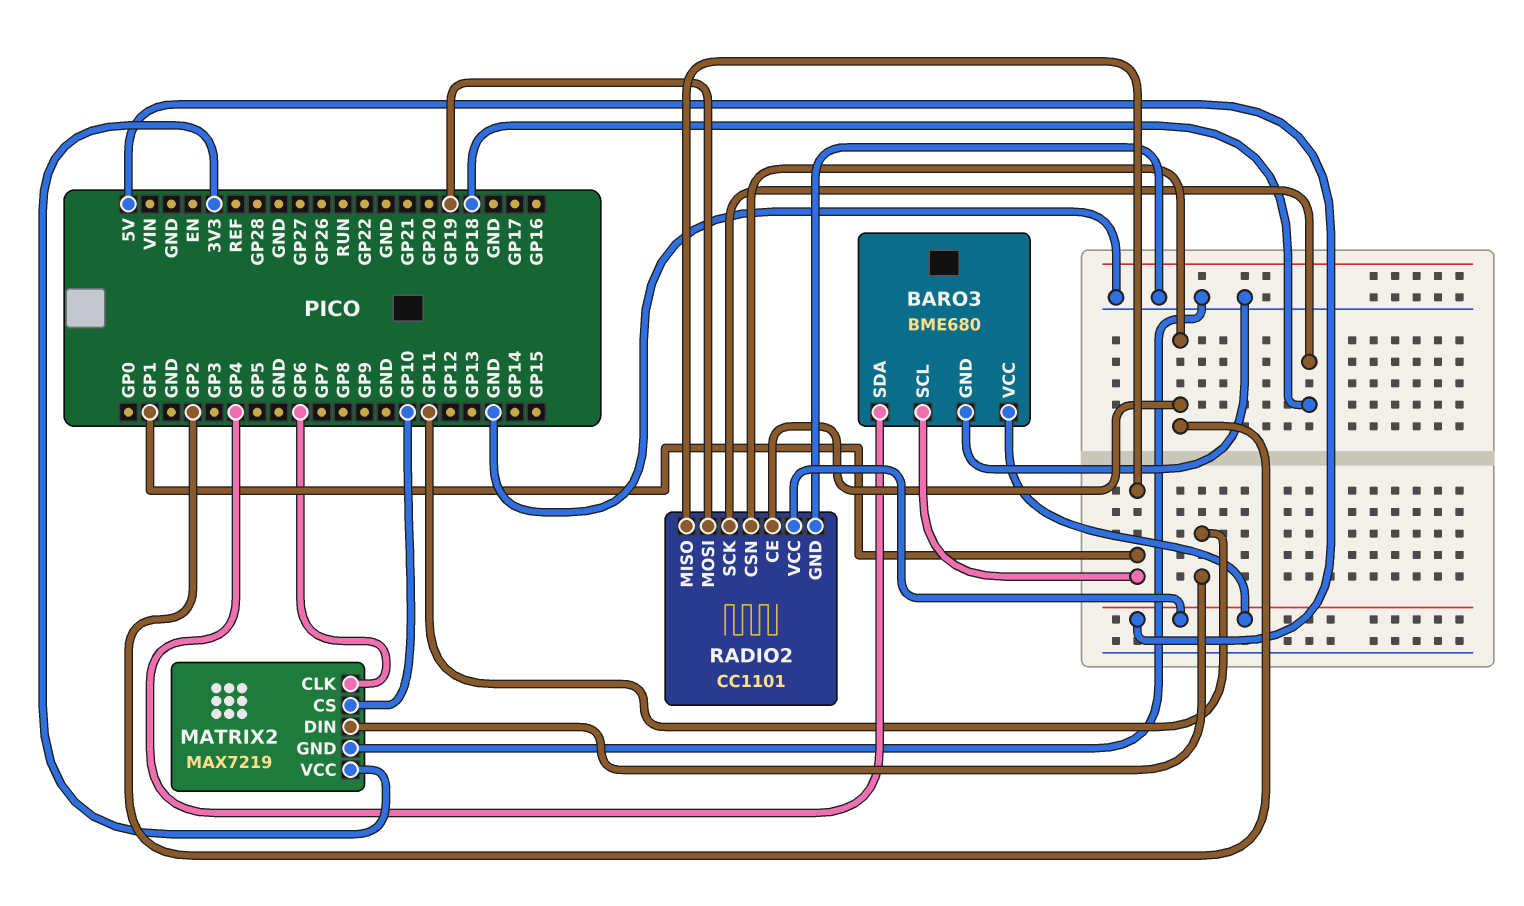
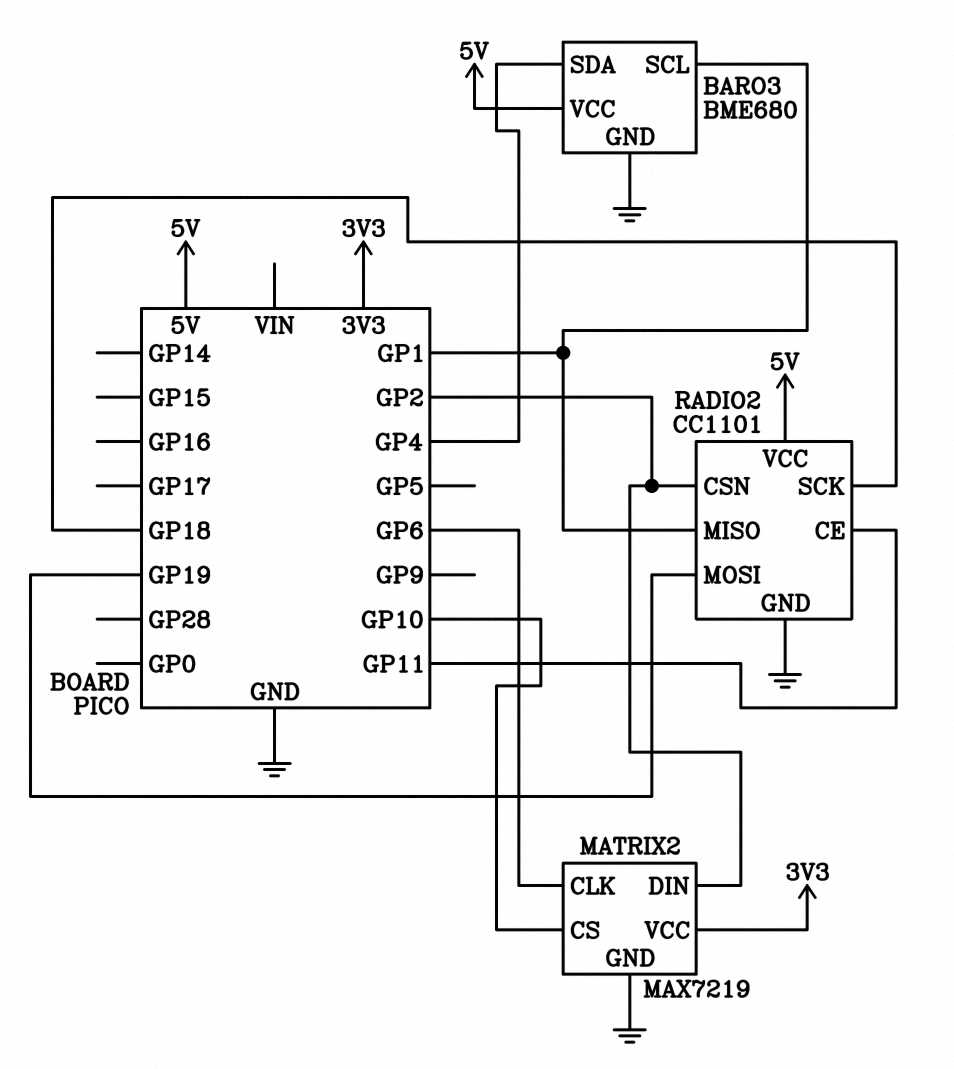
MATRIX2 pin DIN: GP11 -> GP2
RADIO2 pin CE: GP2 -> GP11

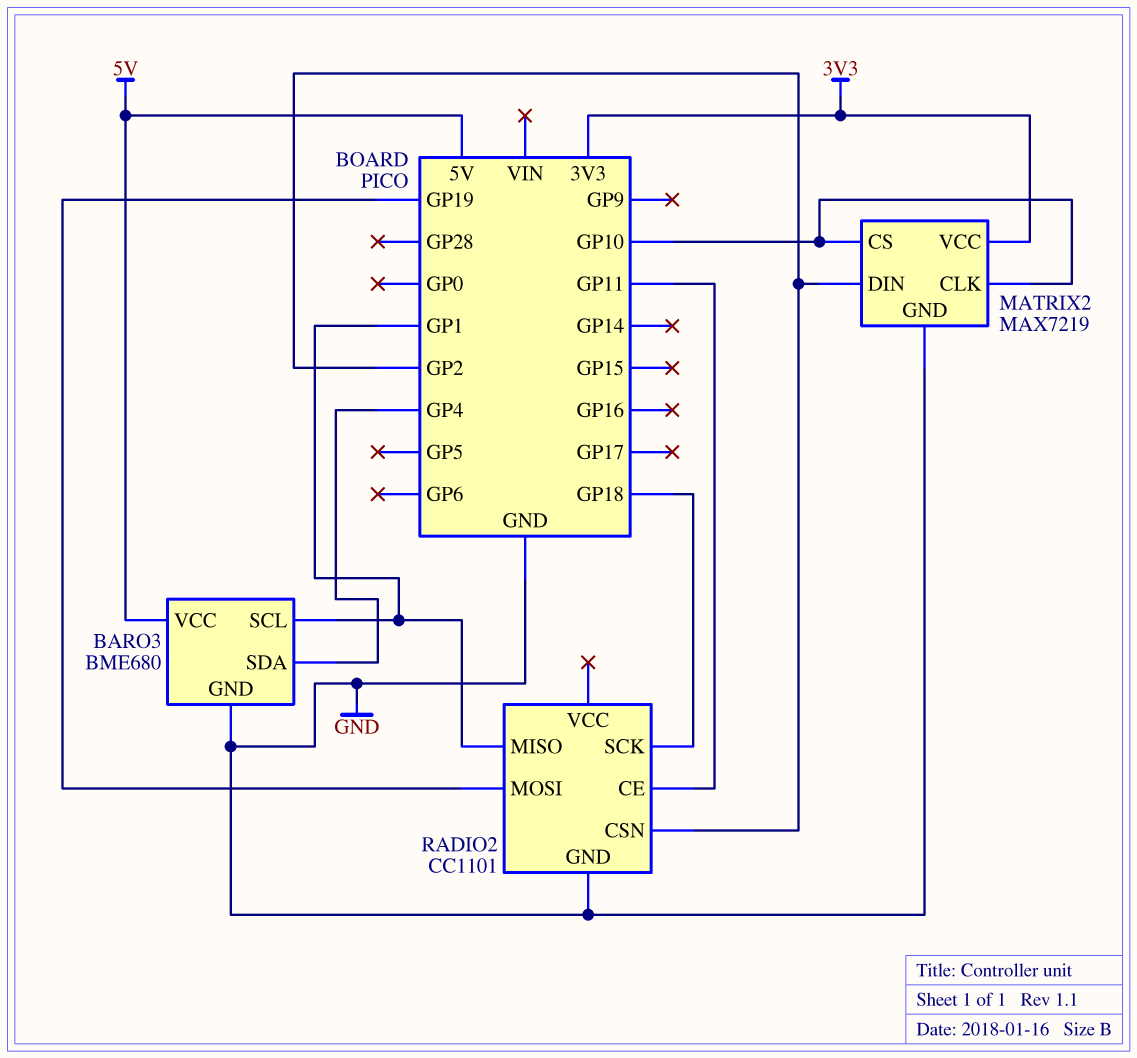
MATRIX2 pin CLK: GP6 -> GP10
RADIO2 pin VCC: 5V -> none

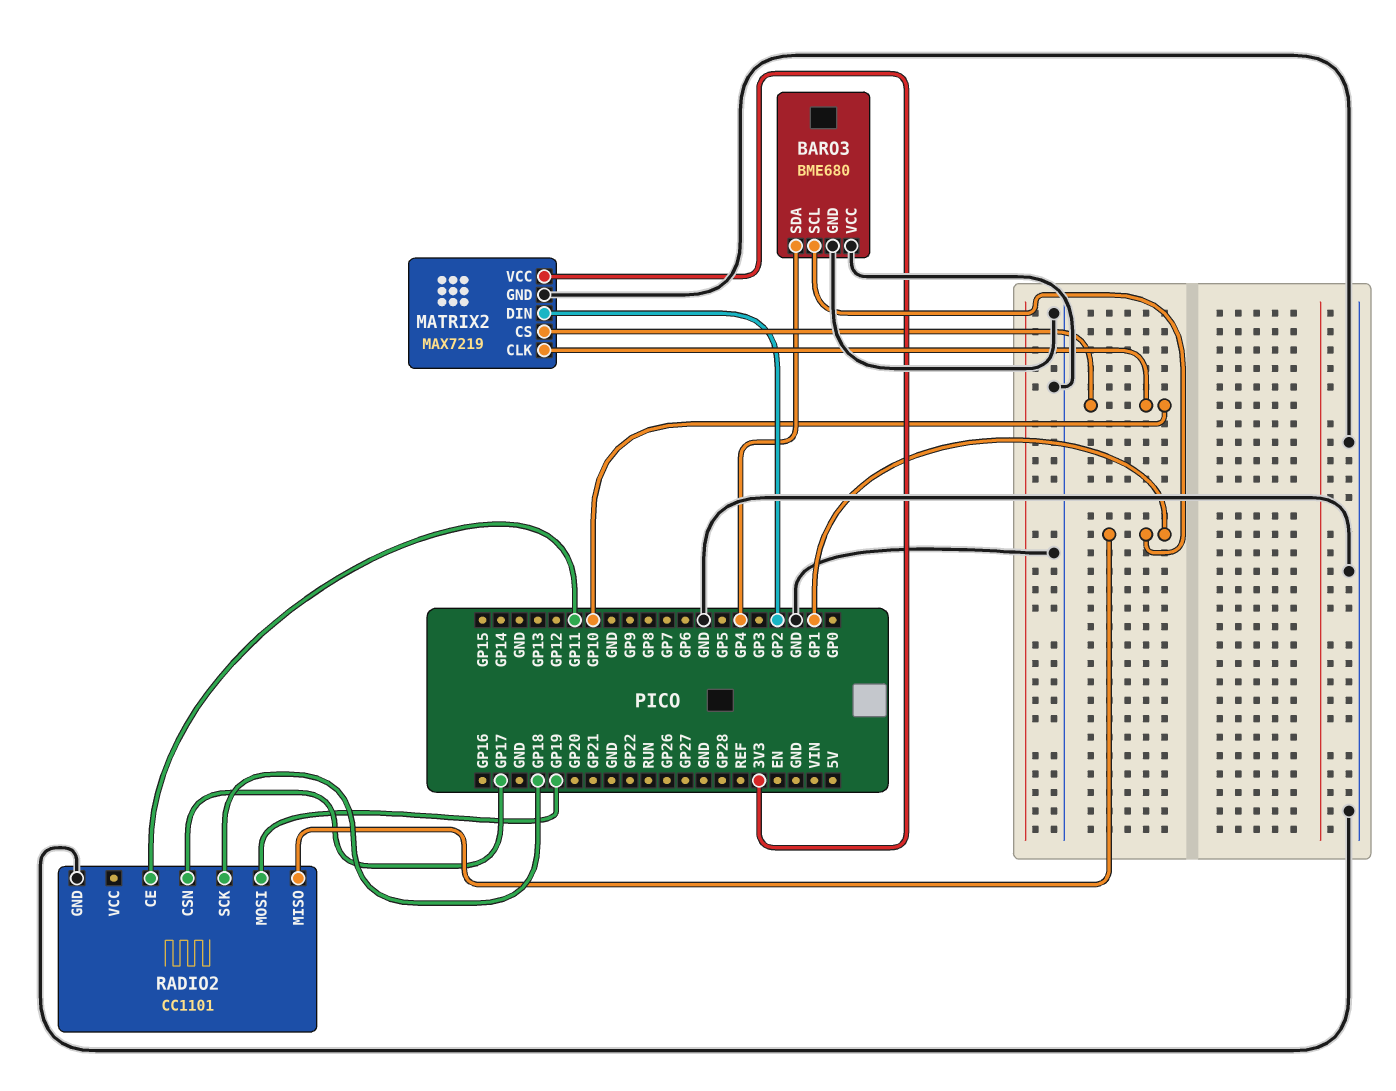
BARO3 pin VCC: 5V -> GND
RADIO2 pin CSN: GP2 -> GP17

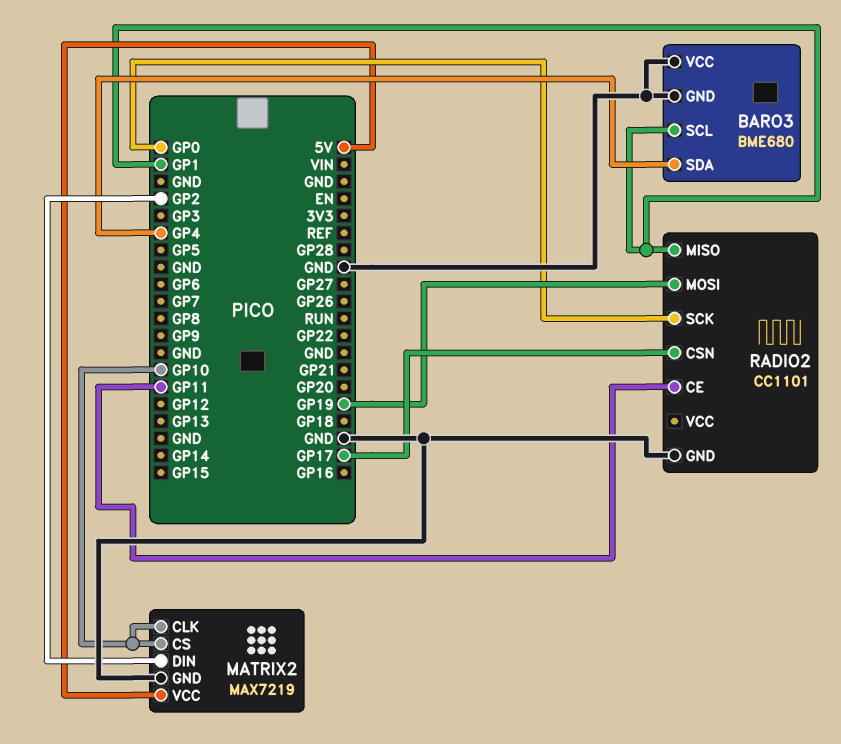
MATRIX2 pin VCC: 3V3 -> 5V
RADIO2 pin SCK: GP18 -> GP0

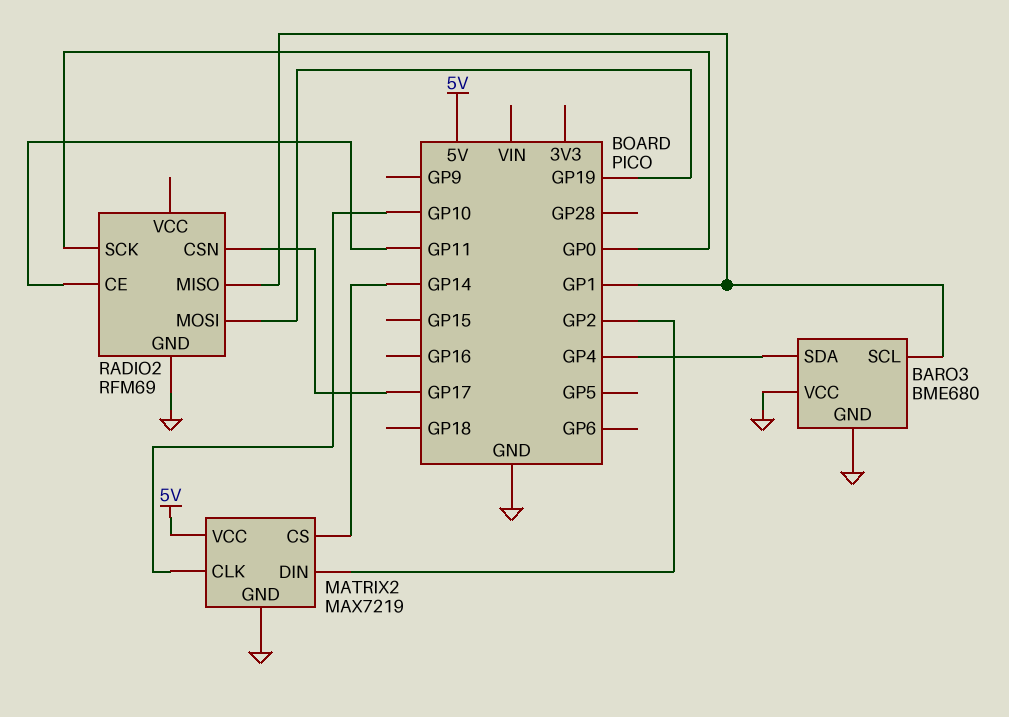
MATRIX2 pin CS: GP10 -> GP14
RADIO2: CC1101 -> RFM69

